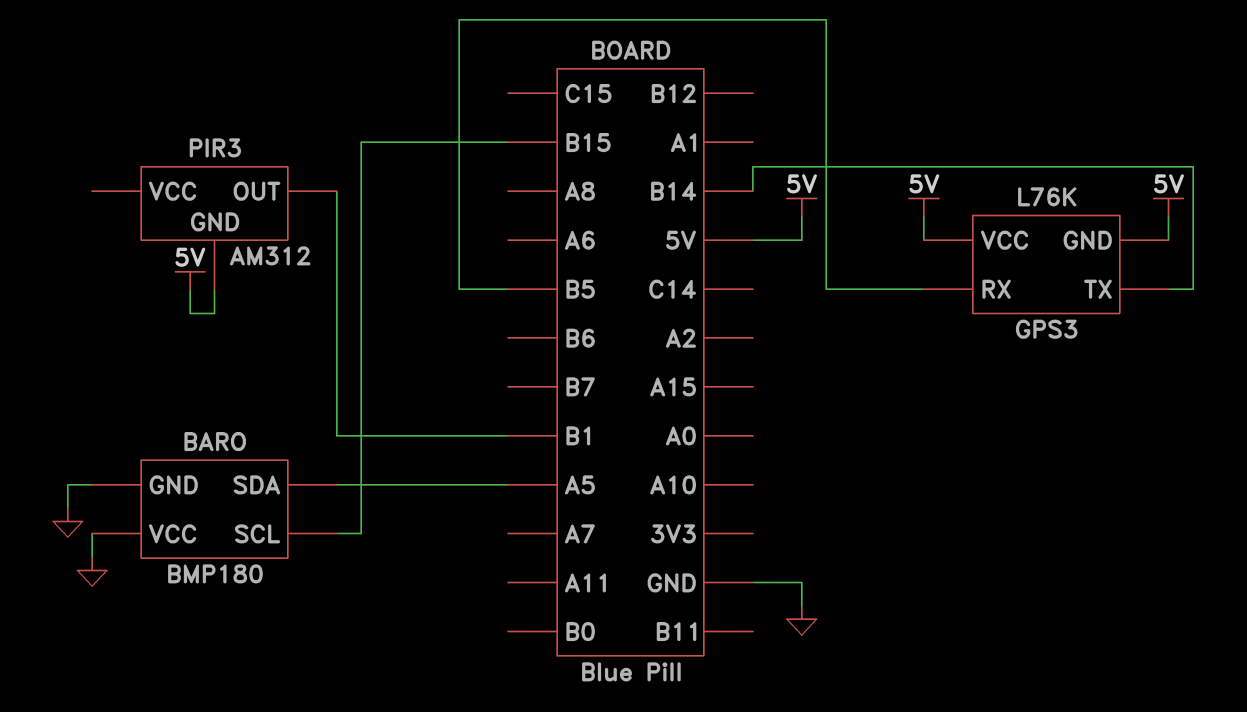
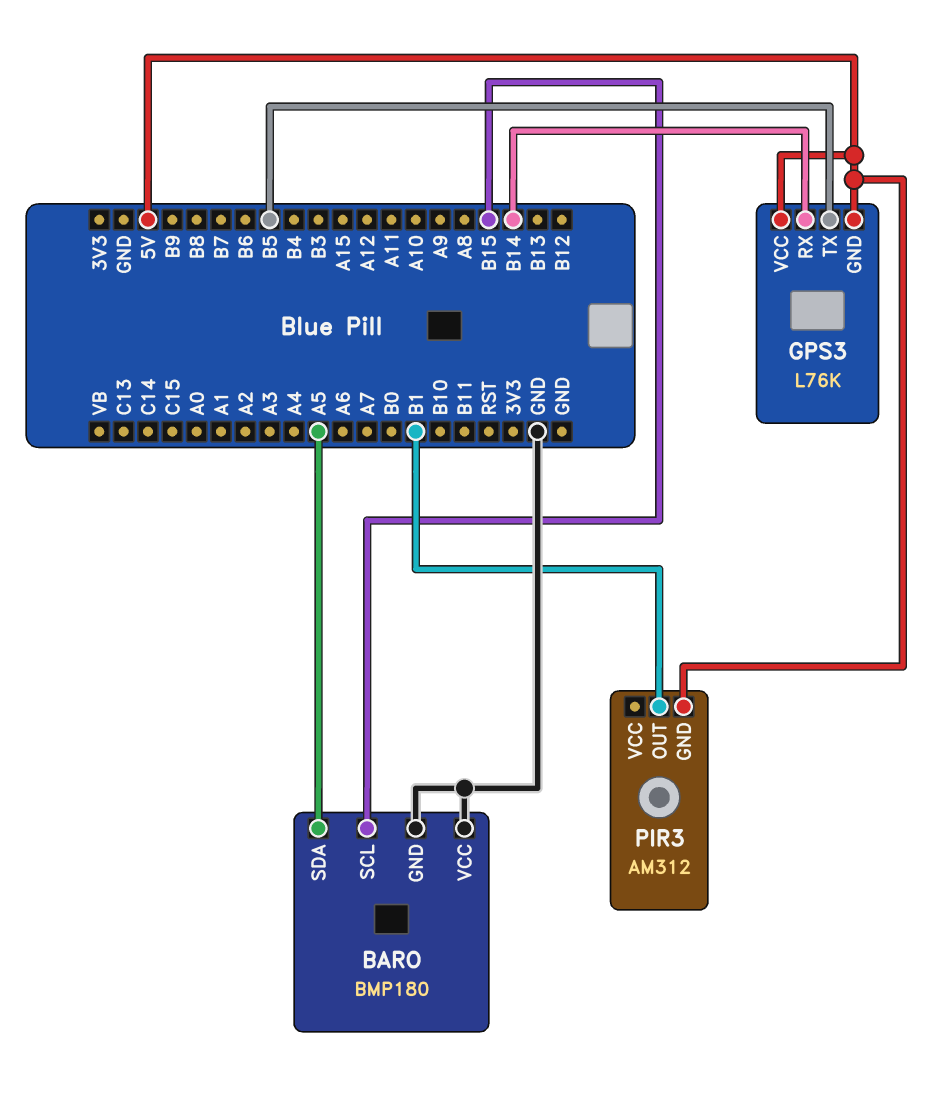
GPS3 pin RX: B5 -> B14
GPS3 pin TX: B14 -> B5

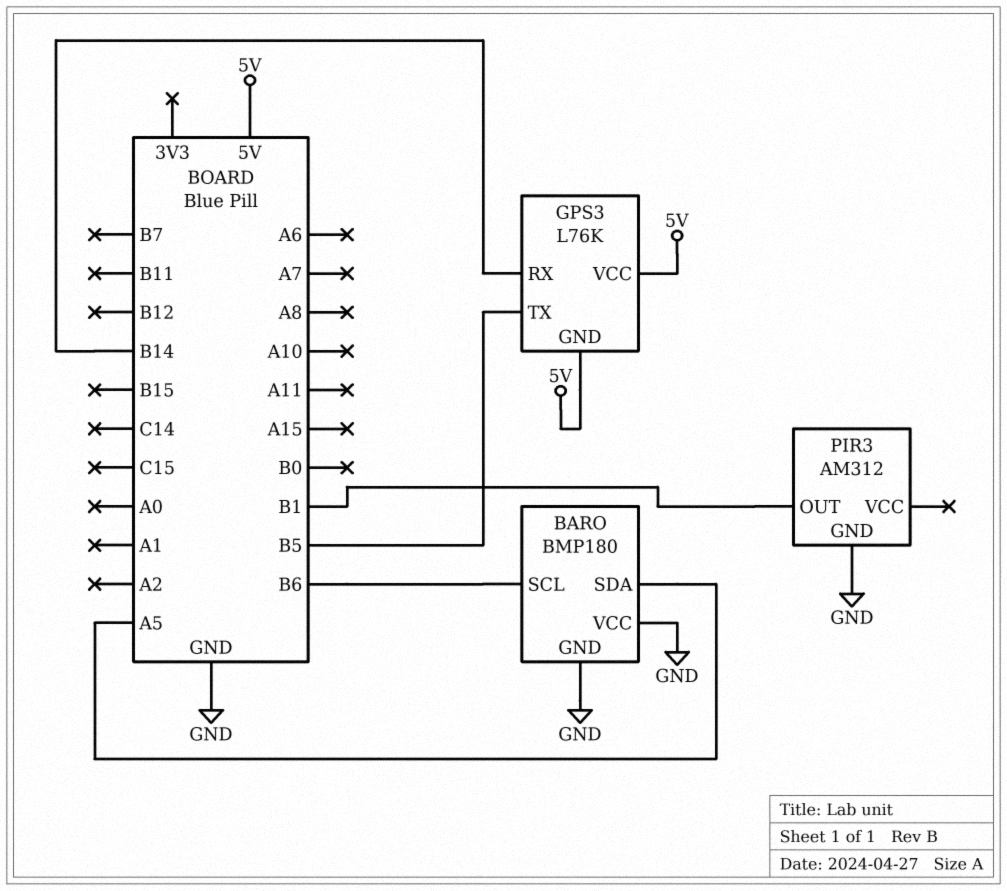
BARO pin SCL: B15 -> B6
PIR3 pin GND: 5V -> GND

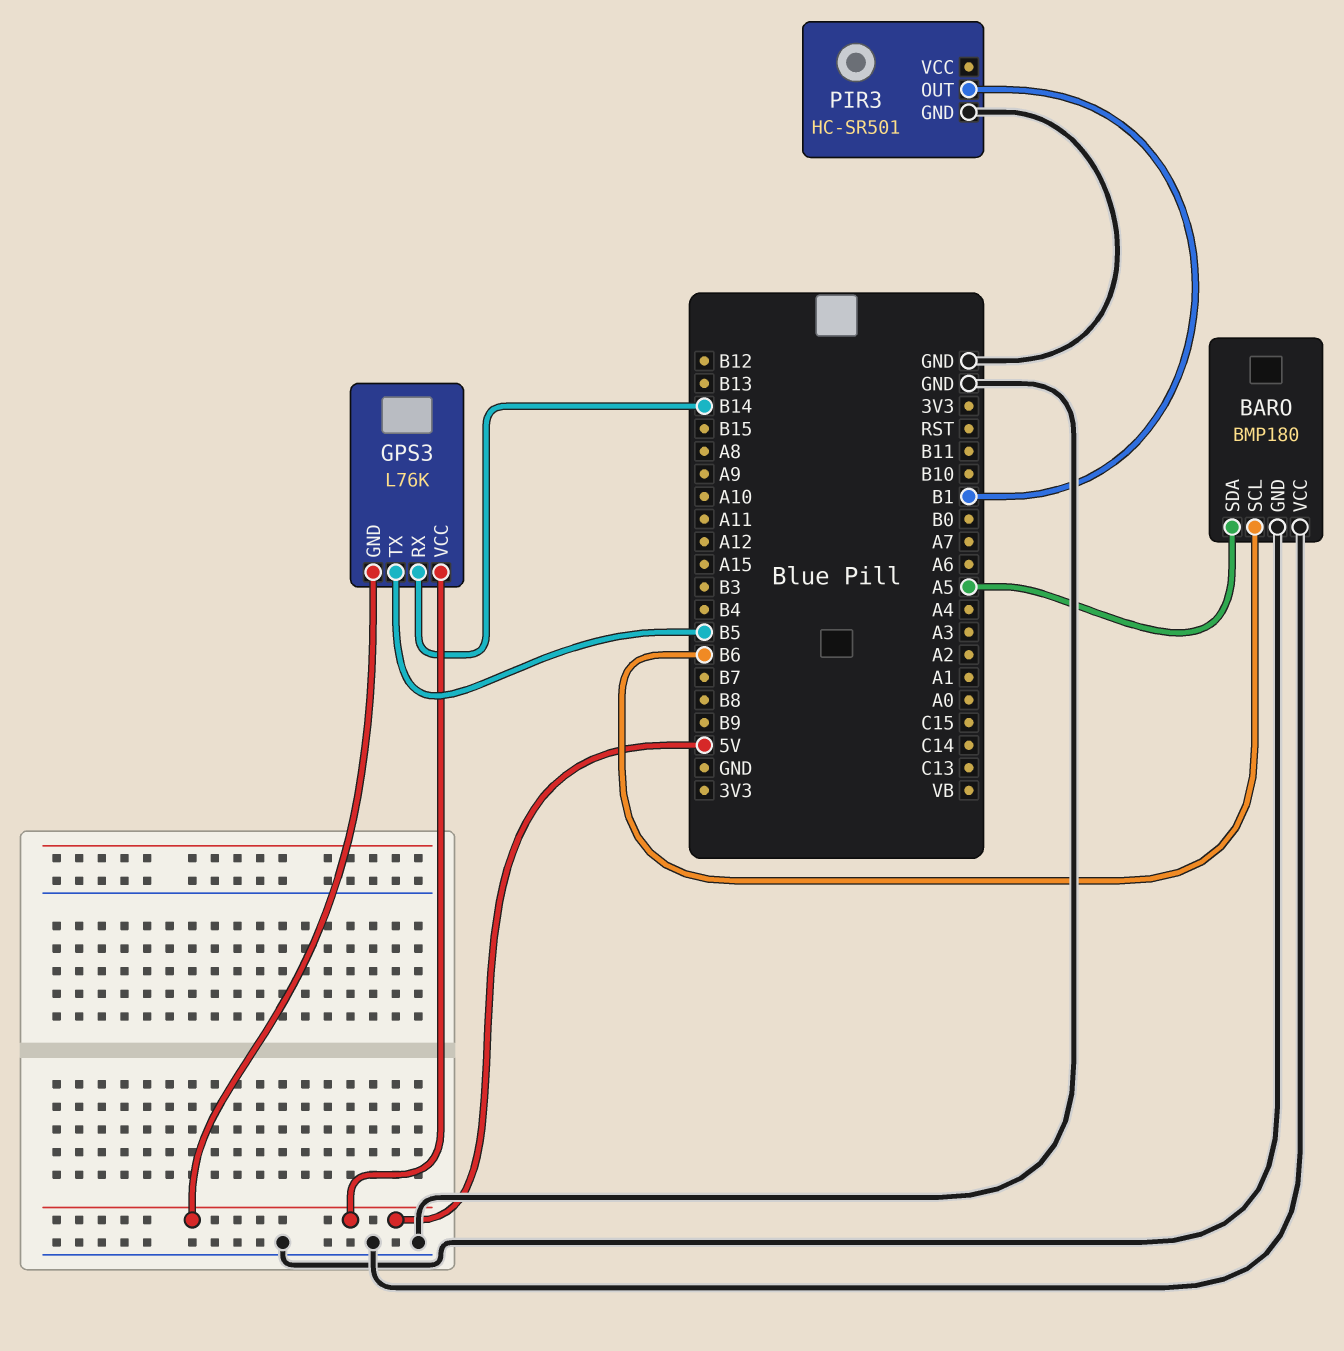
PIR3: AM312 -> HC-SR501

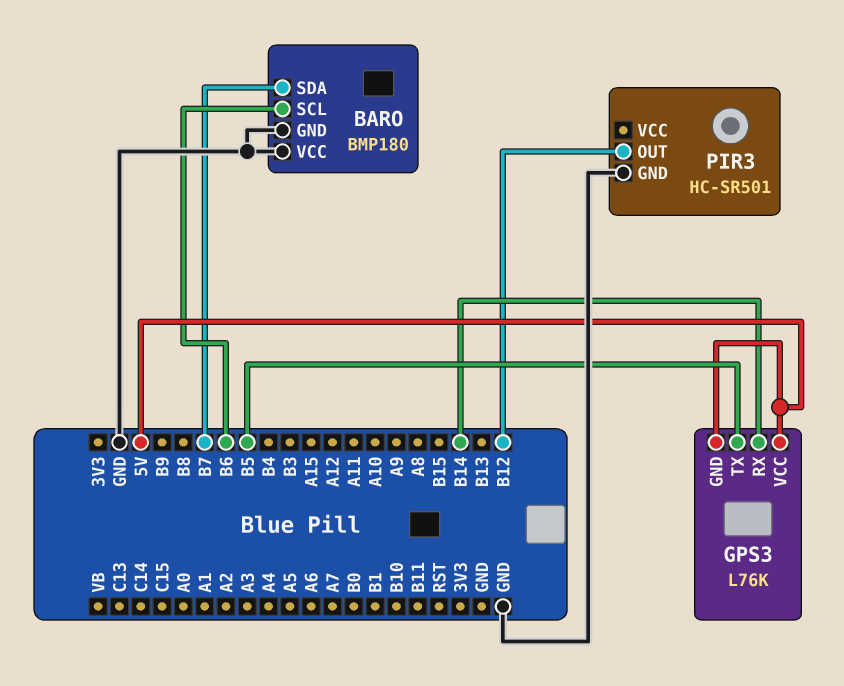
BARO pin SDA: A5 -> B7
PIR3 pin OUT: B1 -> B12

